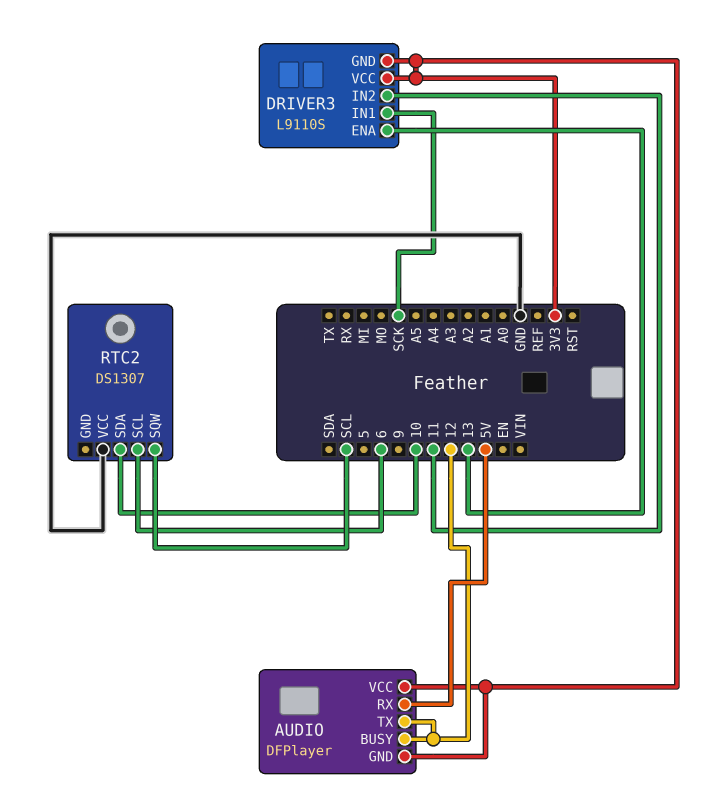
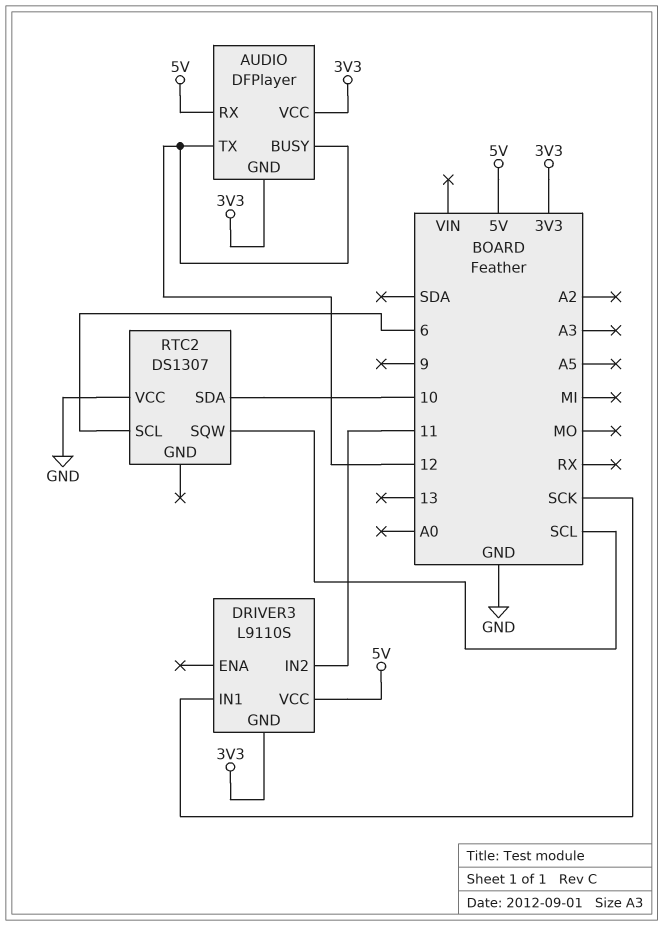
DRIVER3 pin ENA: 13 -> none
DRIVER3 pin VCC: 3V3 -> 5V

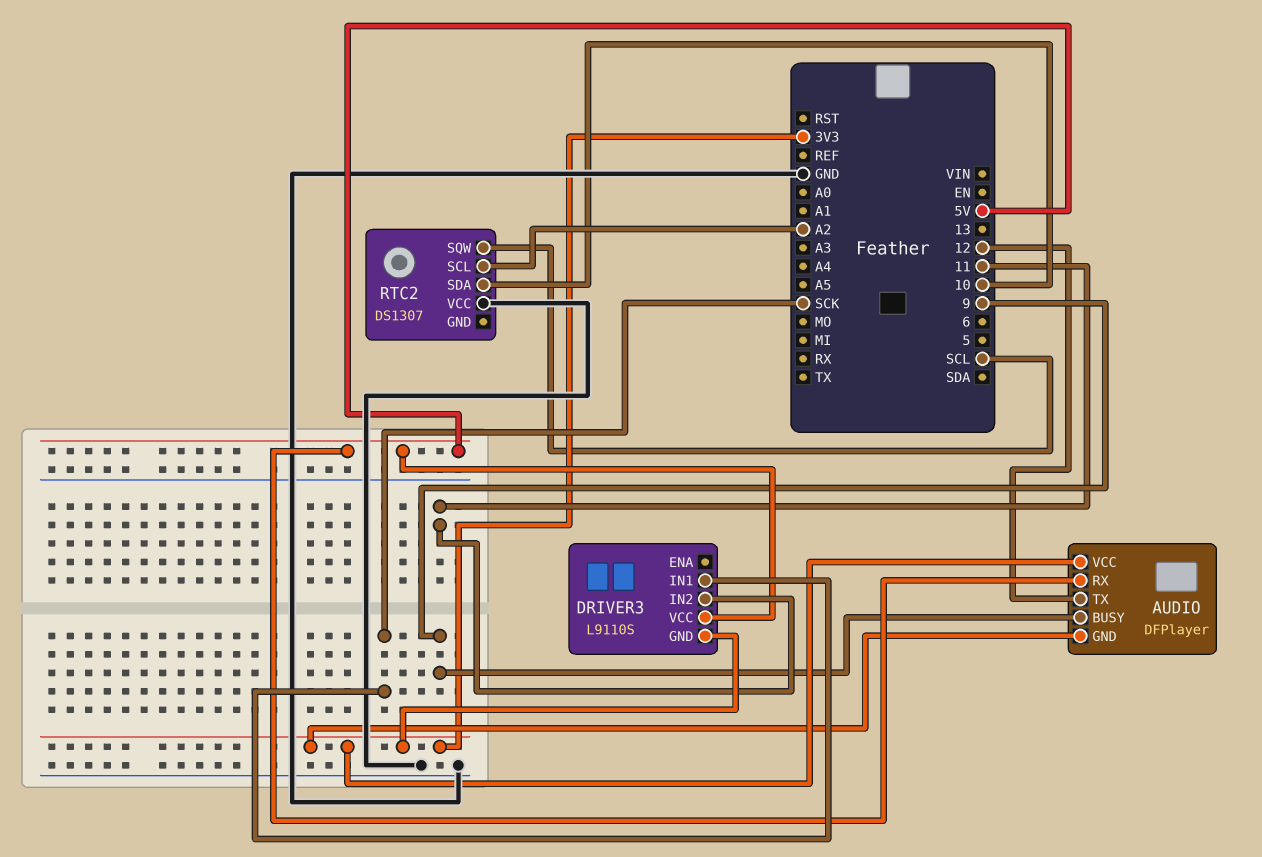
AUDIO pin BUSY: 12 -> 9
RTC2 pin SCL: 6 -> A2

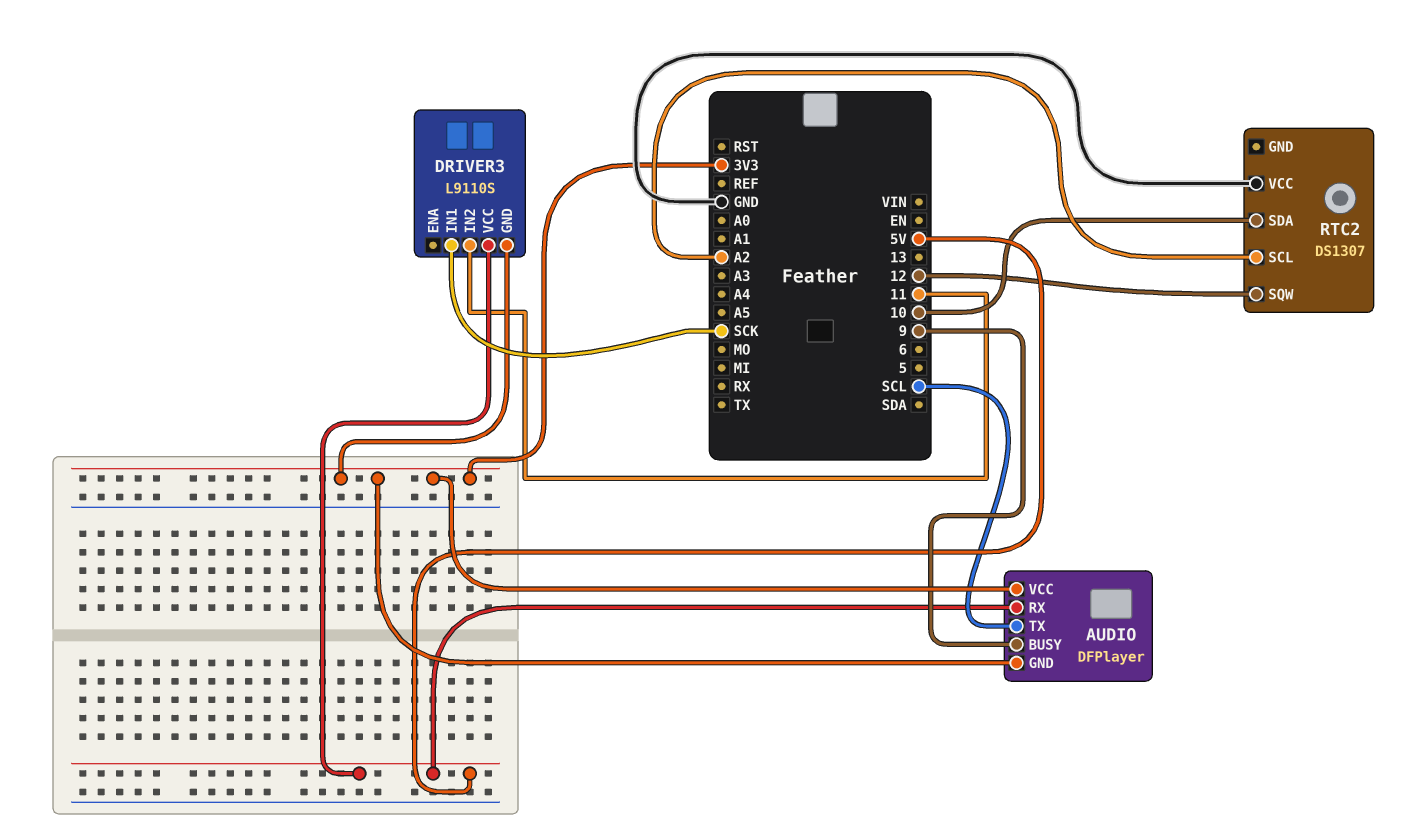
AUDIO pin TX: 12 -> SCL
RTC2 pin SQW: SCL -> 12

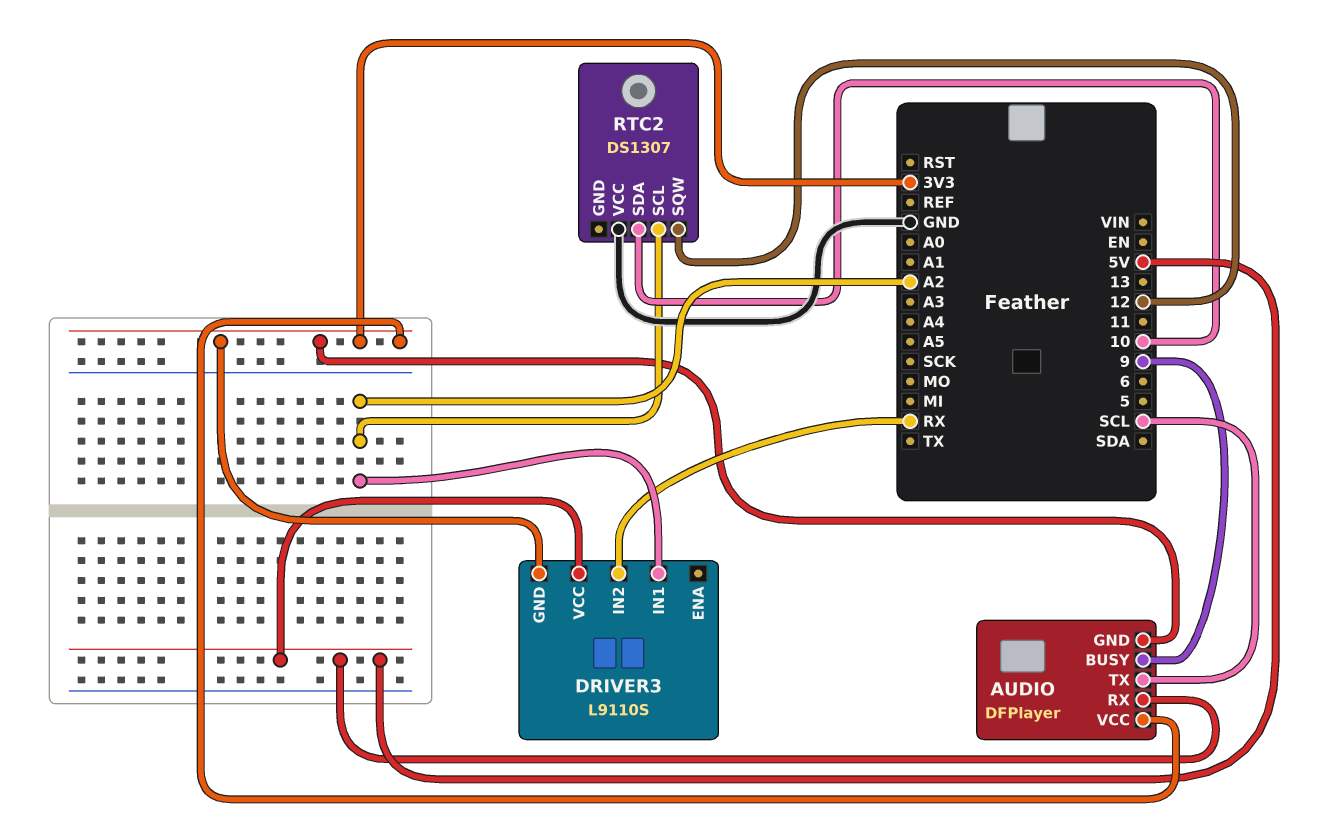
DRIVER3 pin IN1: SCK -> A2
DRIVER3 pin IN2: 11 -> RX

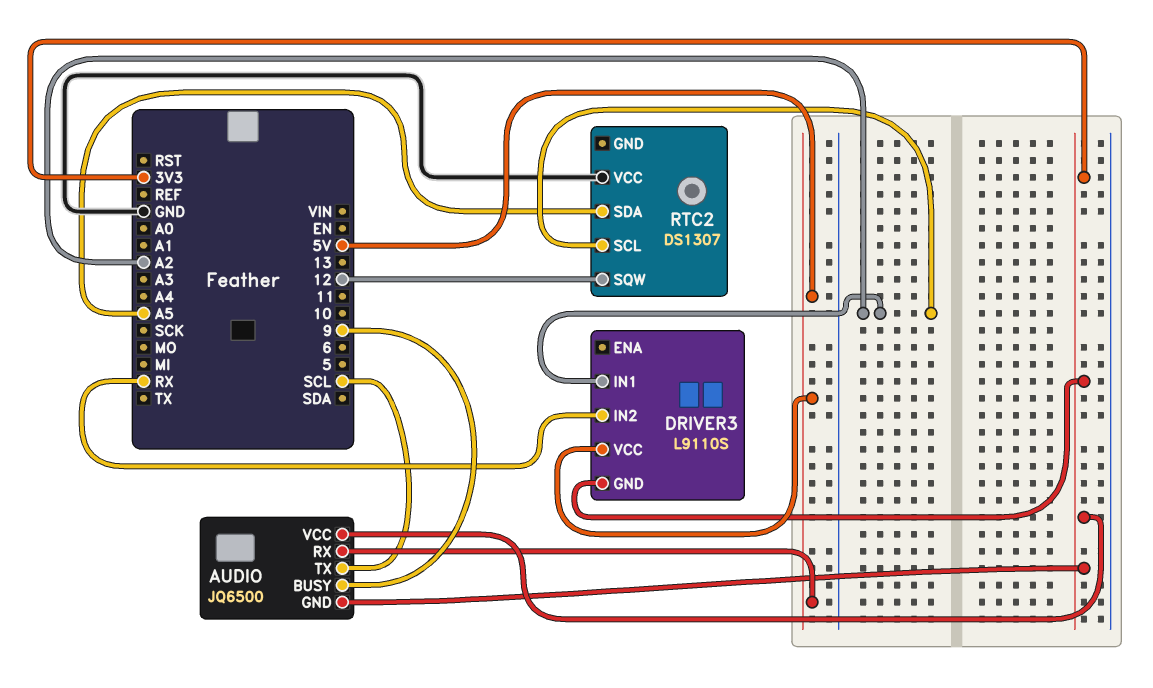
AUDIO: DFPlayer -> JQ6500
RTC2 pin SDA: 10 -> A5

